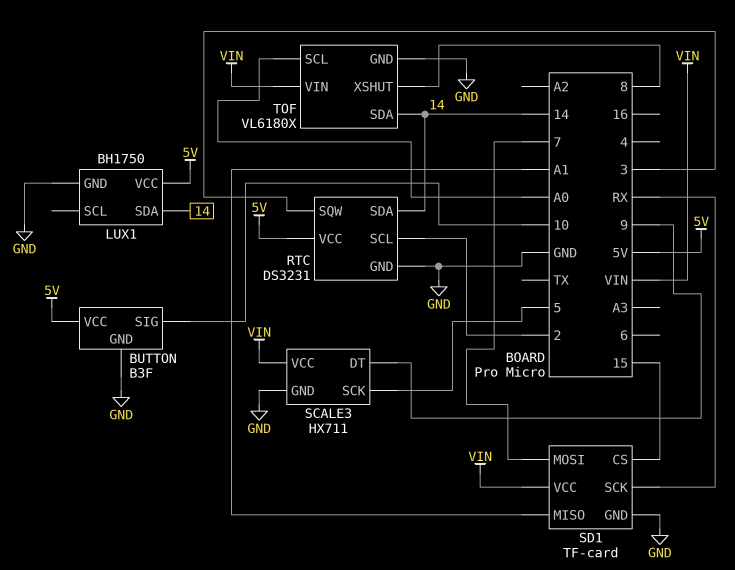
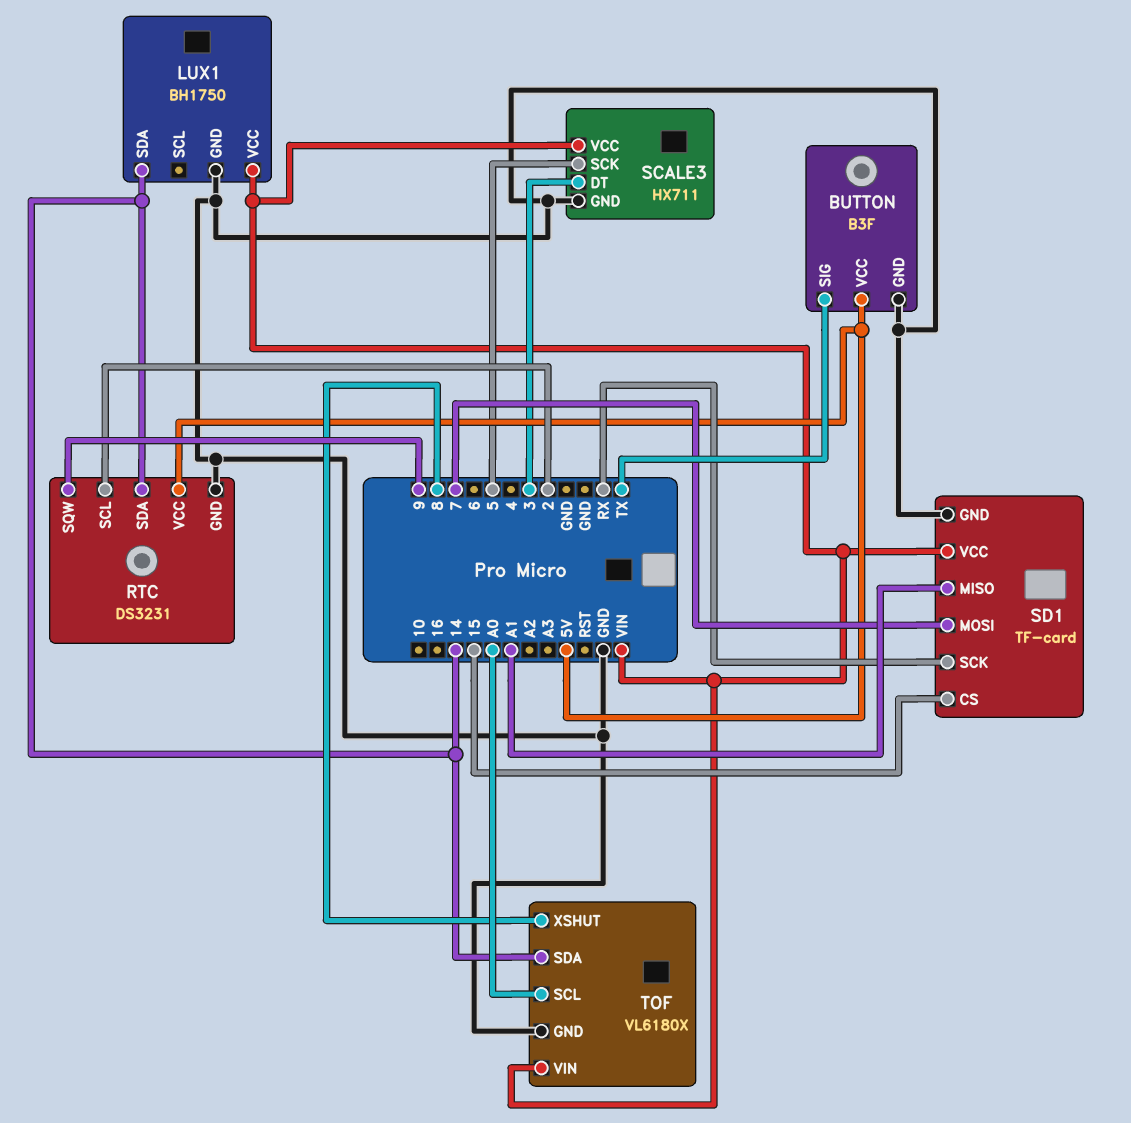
BUTTON pin SIG: 10 -> TX
LUX1 pin VCC: 5V -> VIN
RTC pin SQW: 3 -> 9
SCALE3 pin DT: 9 -> 3

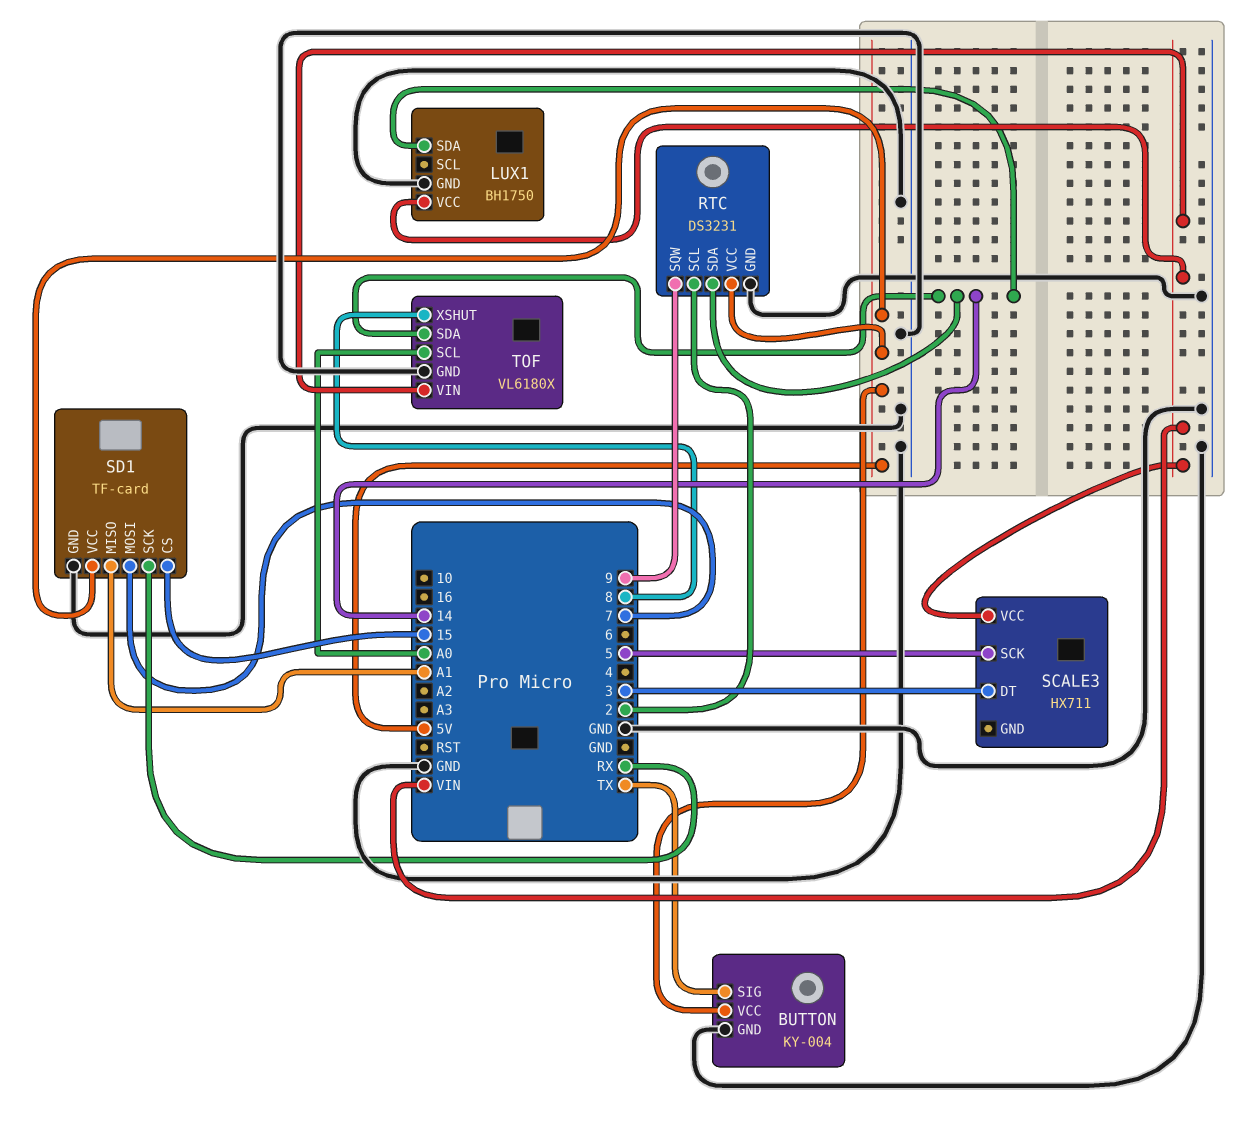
BUTTON: B3F -> KY-004
SCALE3 pin GND: GND -> none
SD1 pin VCC: VIN -> 5V

